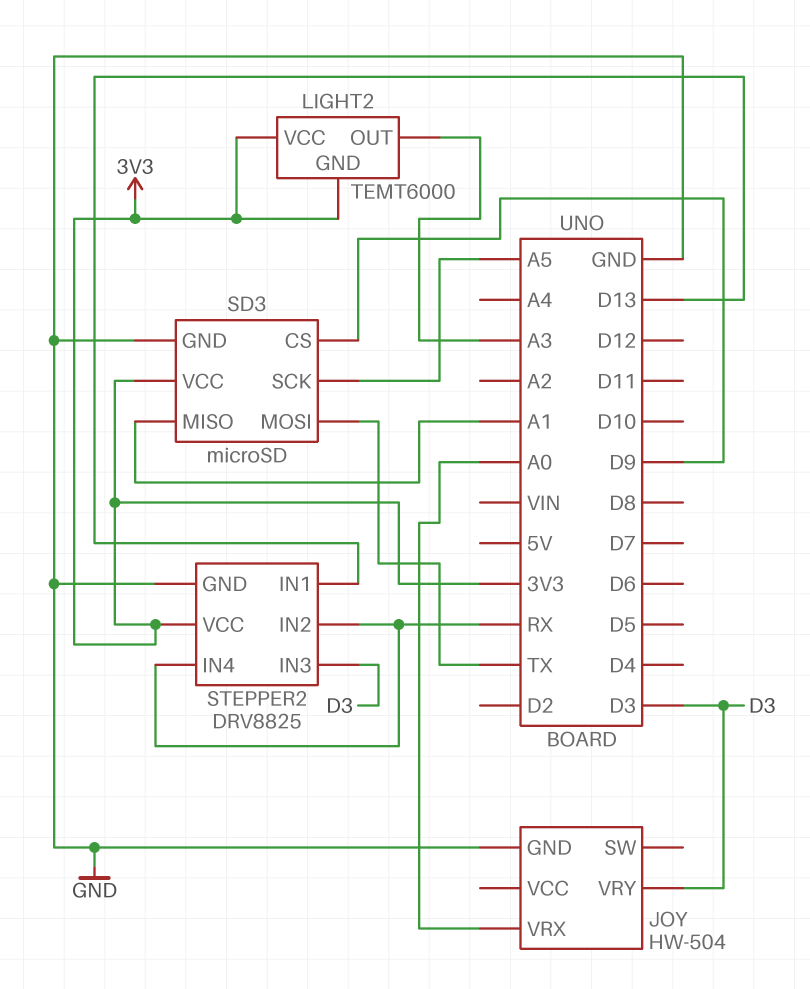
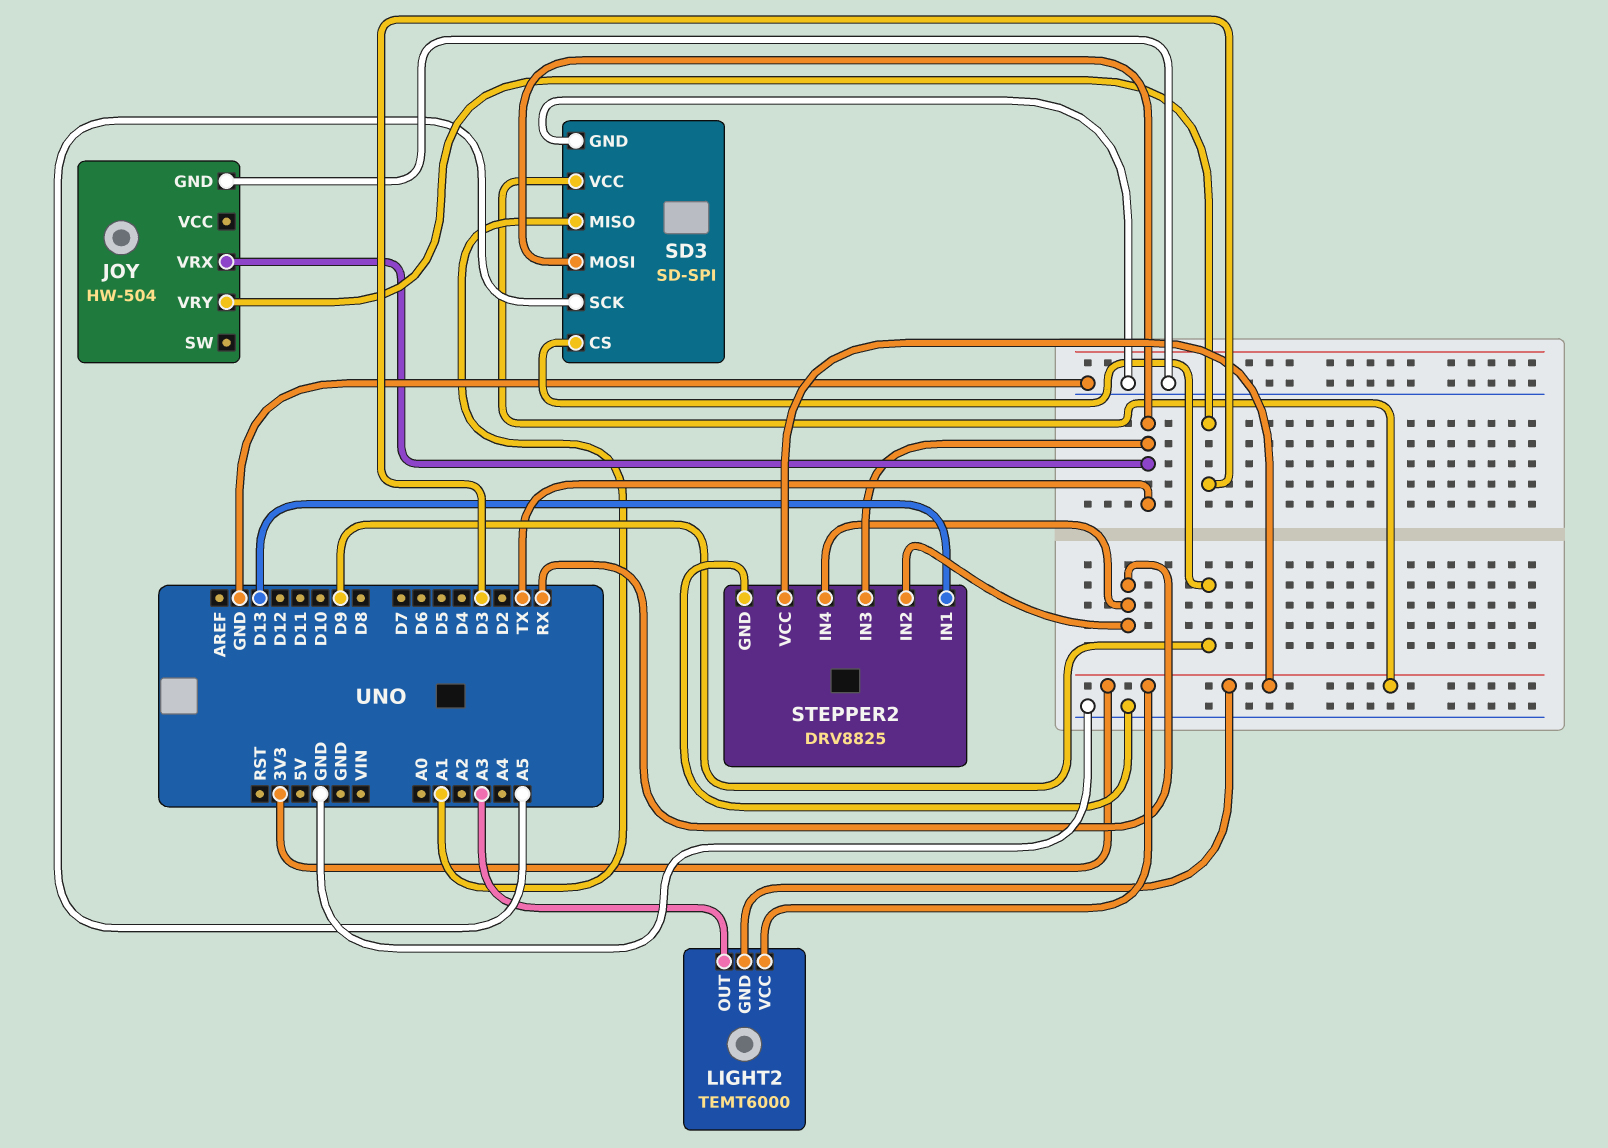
JOY pin VRX: A0 -> TX
SD3: microSD -> SD-SPI
STEPPER2 pin IN3: D3 -> TX

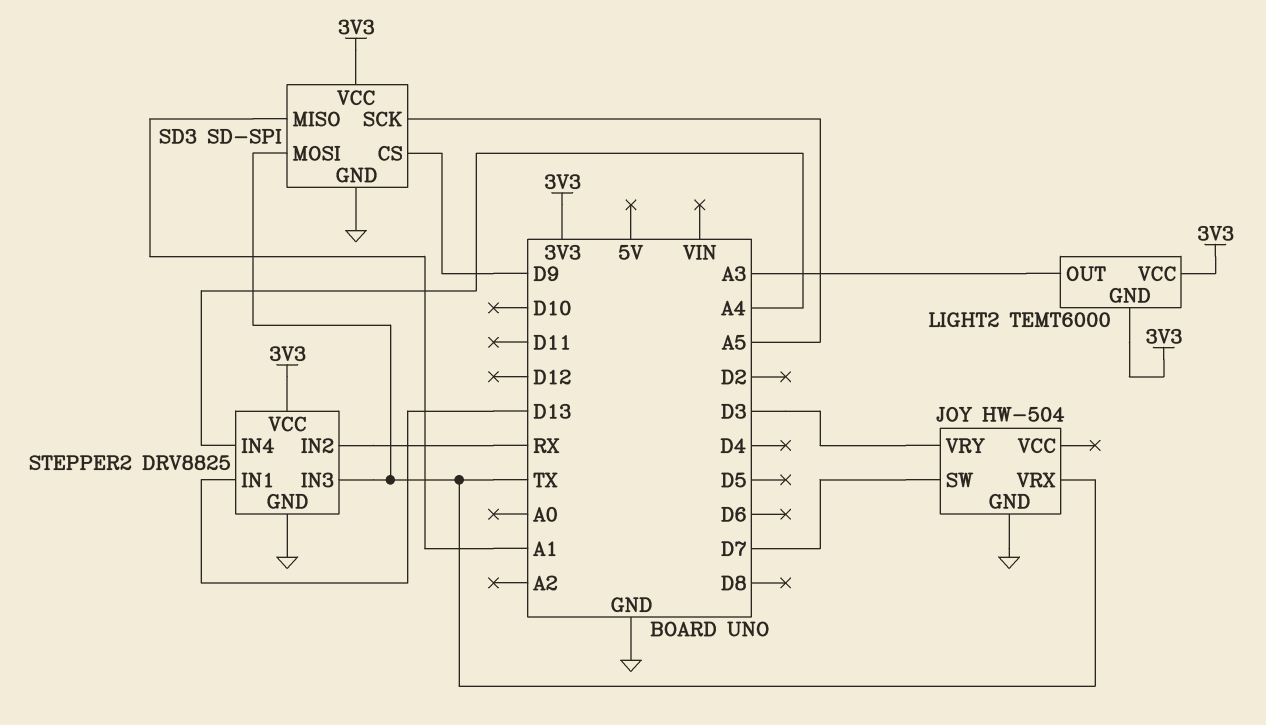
JOY pin SW: none -> D7
STEPPER2 pin IN4: RX -> A4

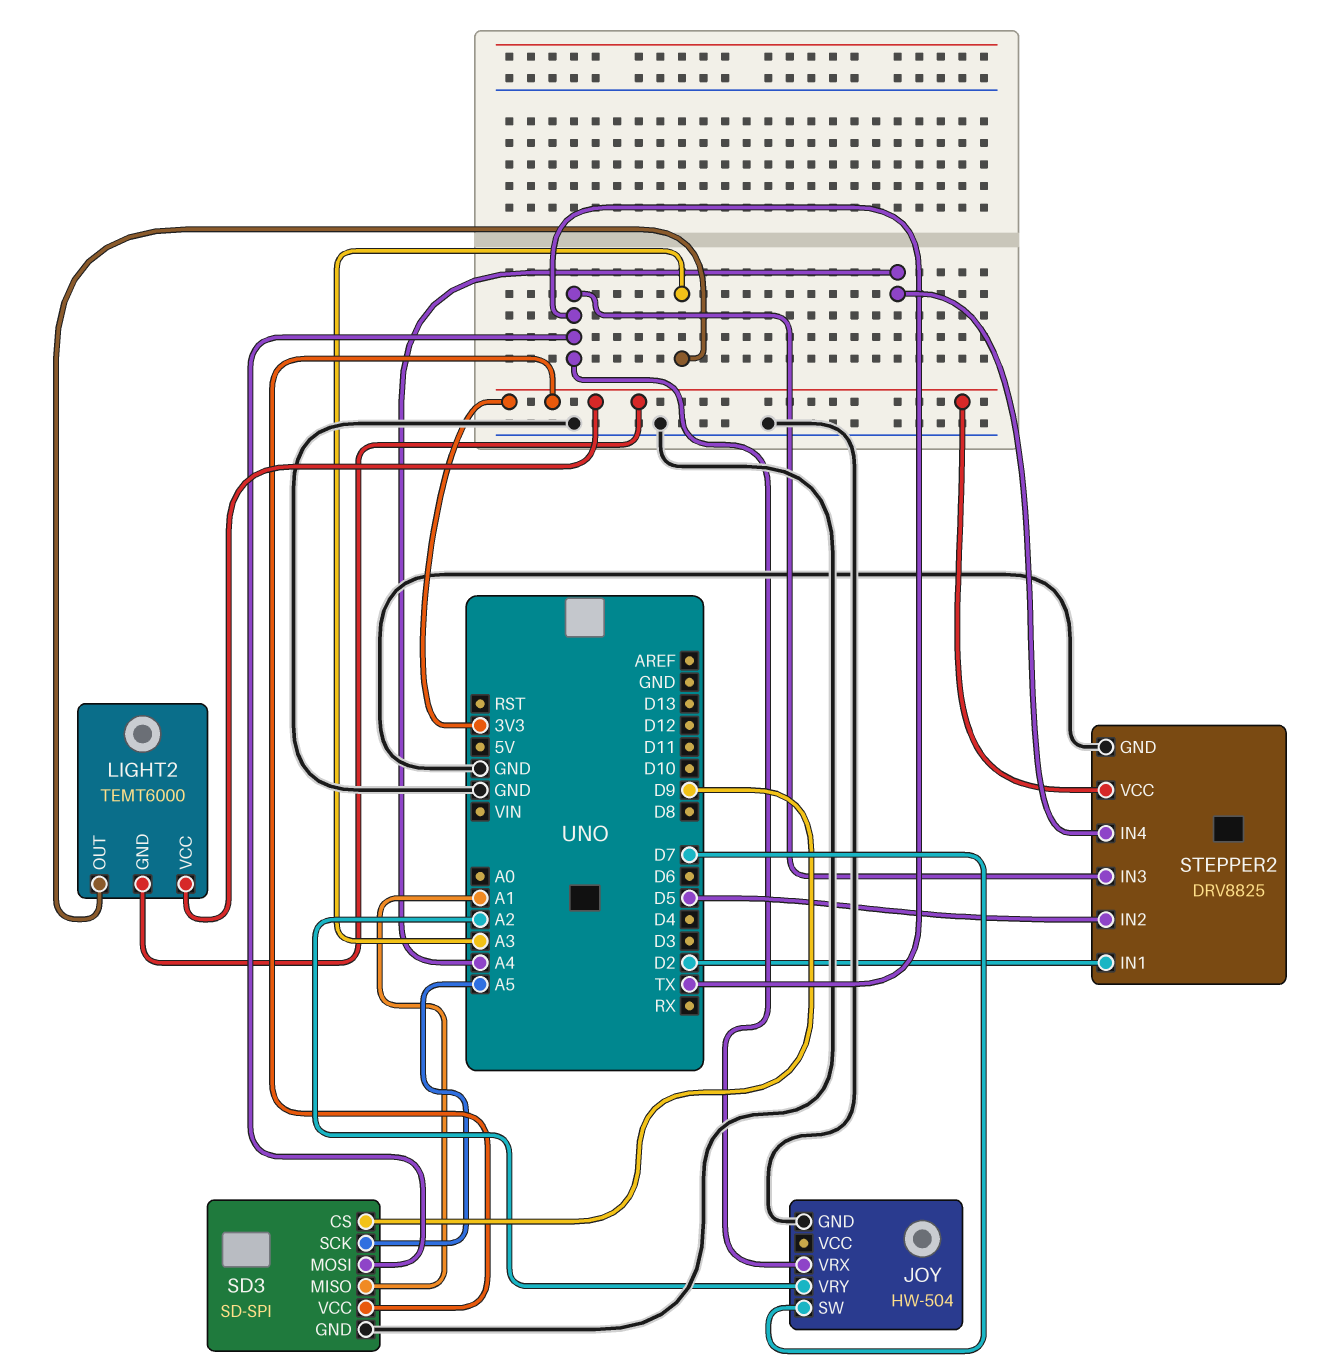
JOY pin VRY: D3 -> A2
STEPPER2 pin IN1: D13 -> D2
STEPPER2 pin IN2: RX -> D5

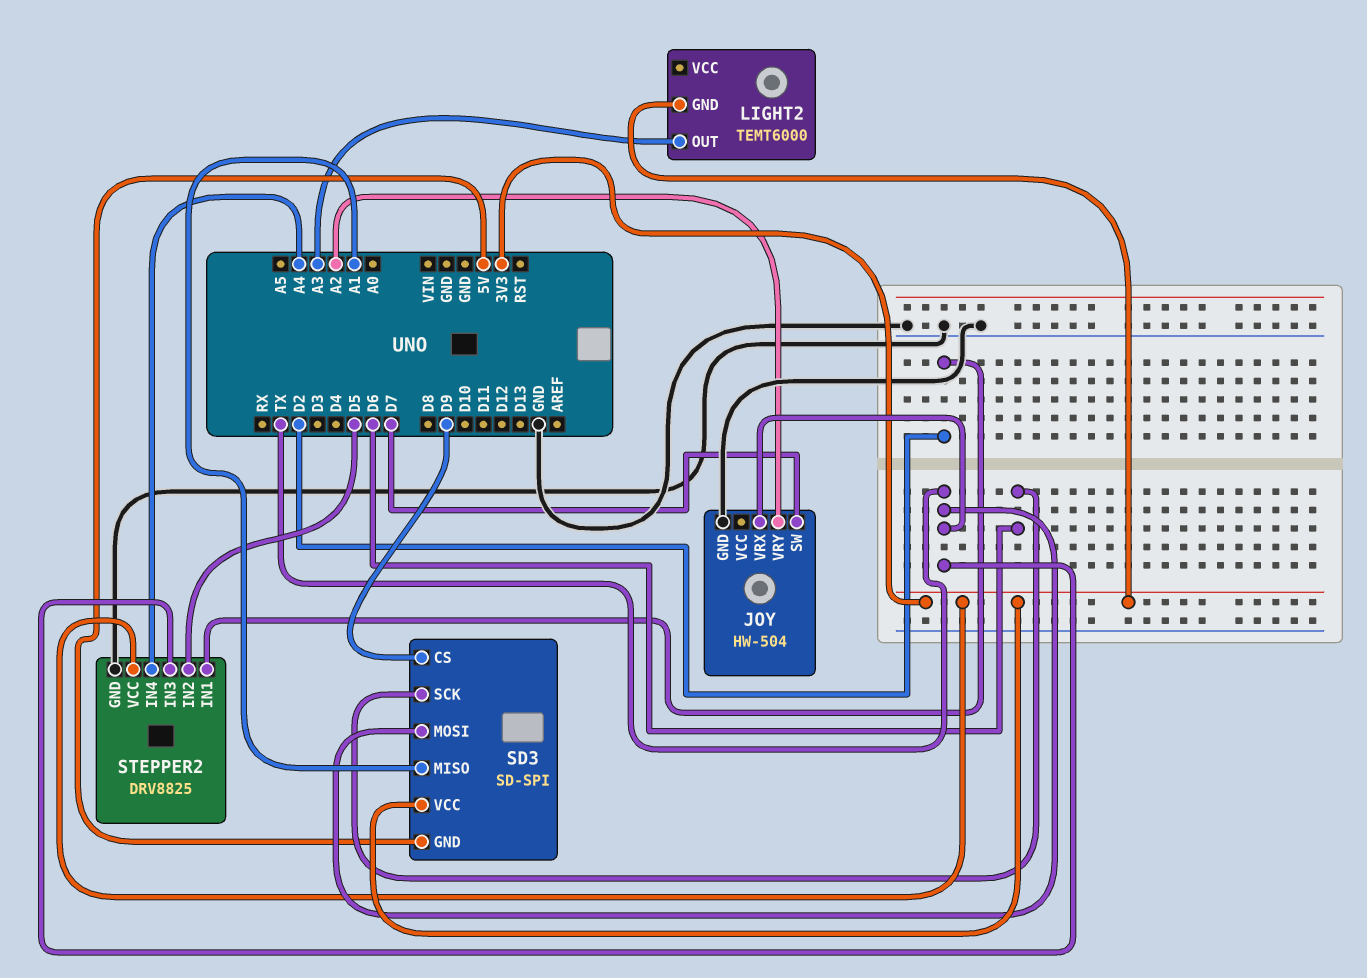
LIGHT2 pin VCC: 3V3 -> none
SD3 pin GND: GND -> 5V
SD3 pin SCK: A5 -> D6

